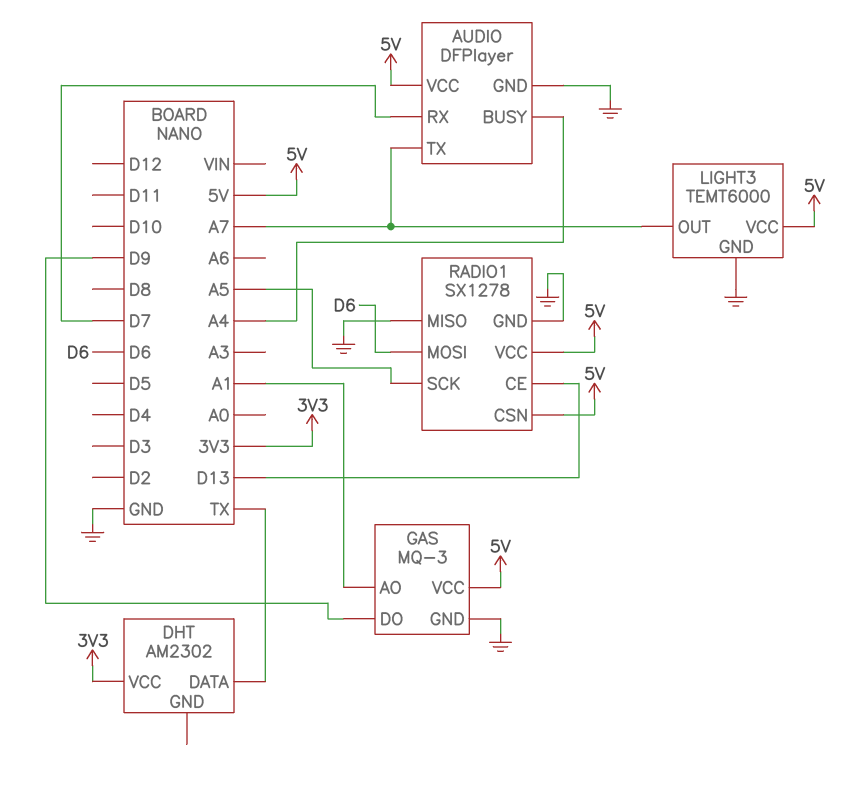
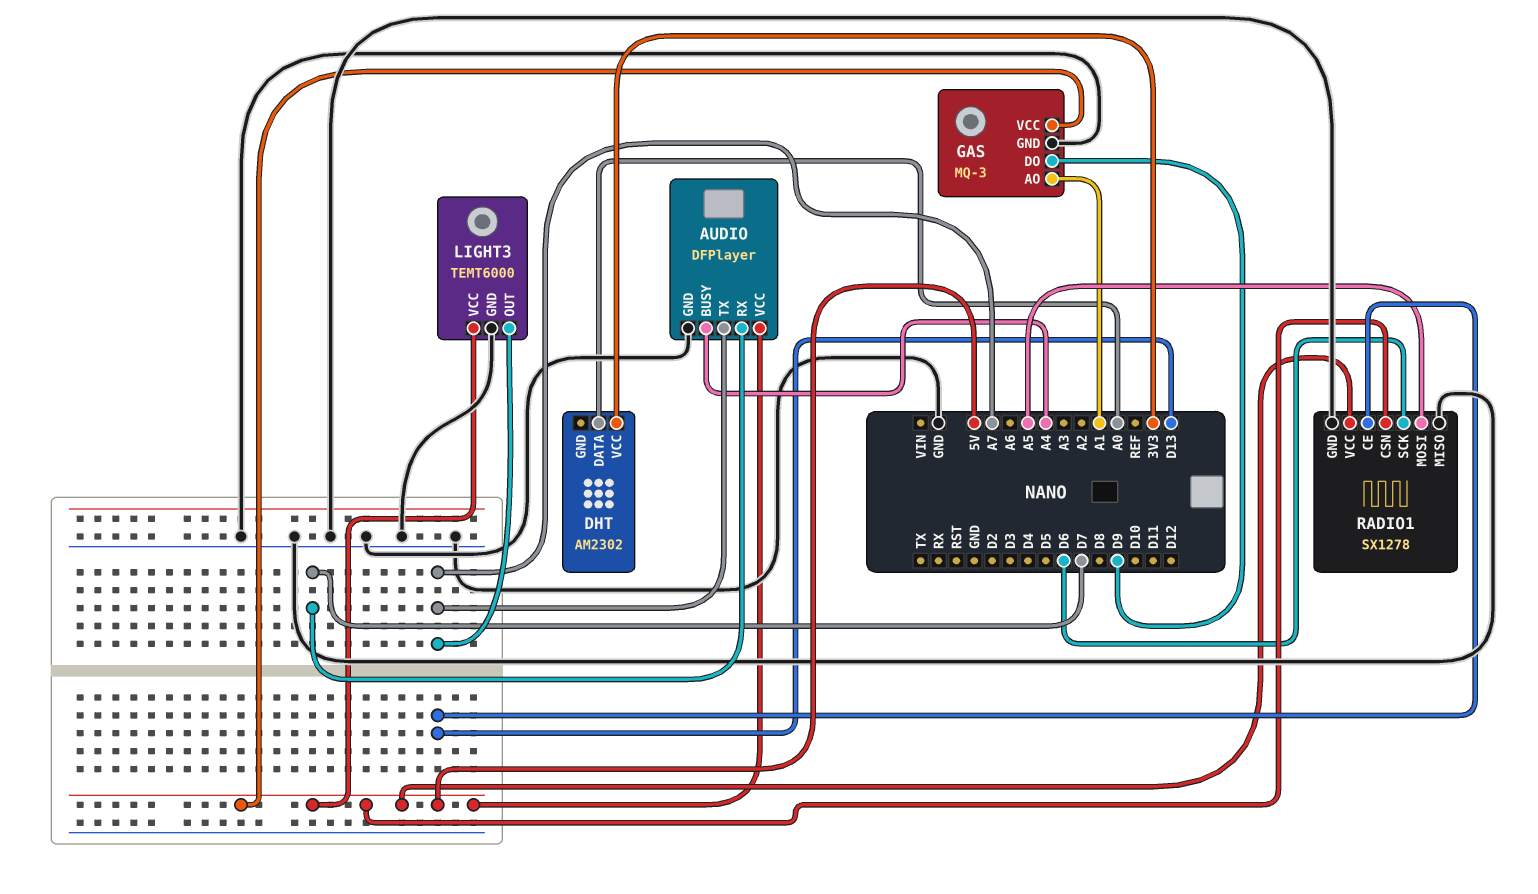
DHT pin DATA: TX -> A0
RADIO1 pin MOSI: D6 -> A5
RADIO1 pin SCK: A5 -> D6

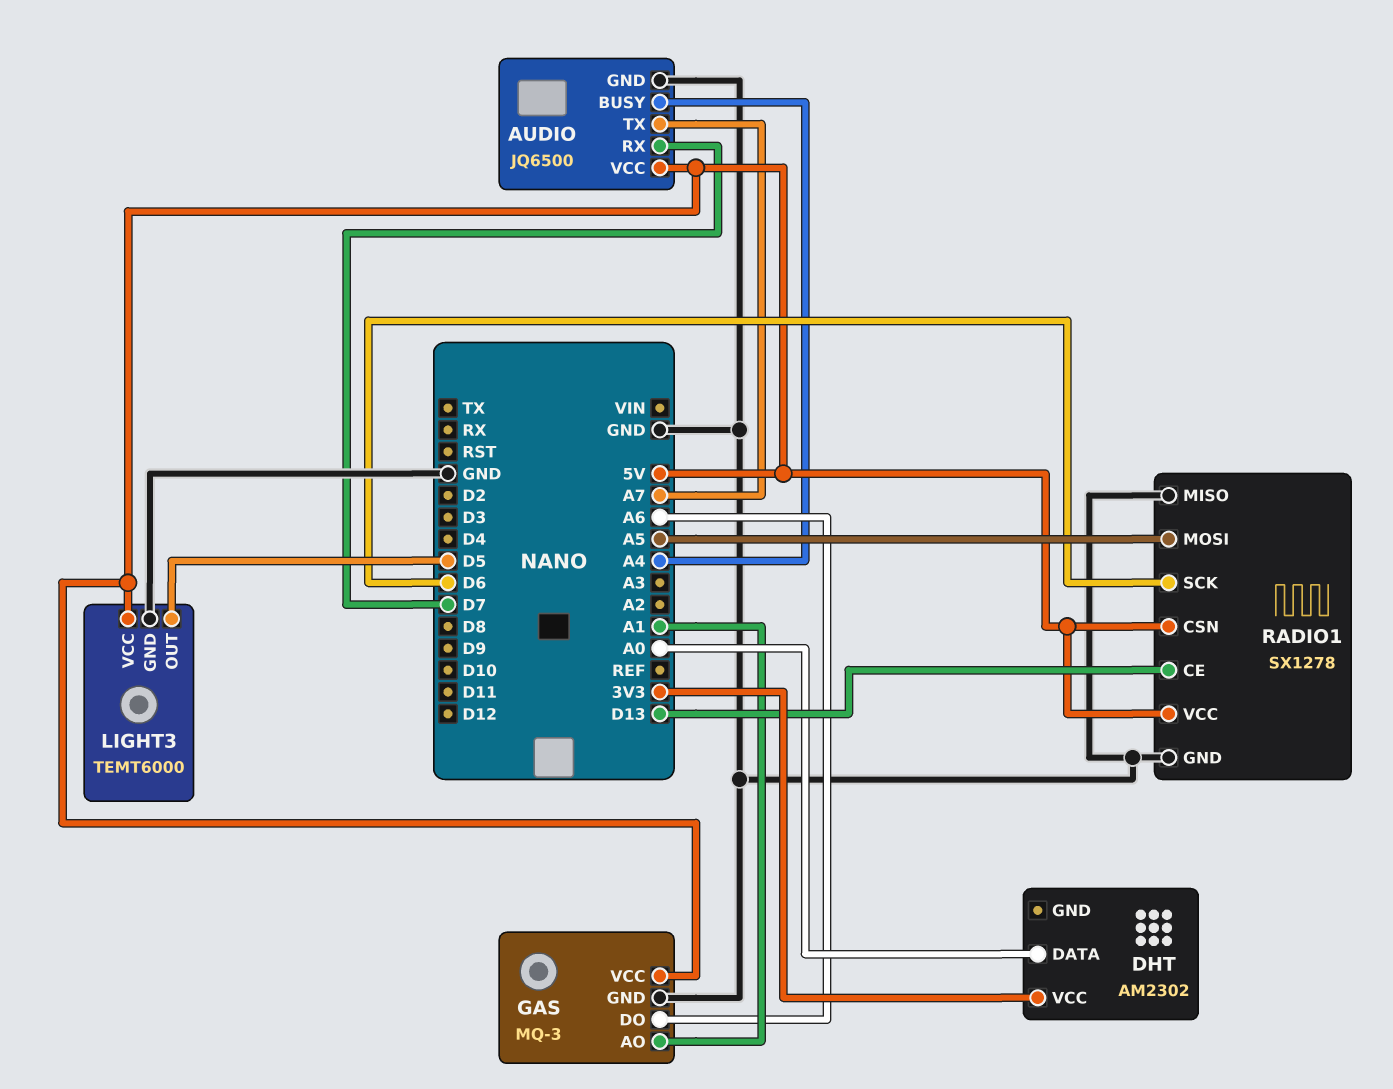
AUDIO: DFPlayer -> JQ6500
GAS pin DO: D9 -> A6
LIGHT3 pin OUT: A7 -> D5

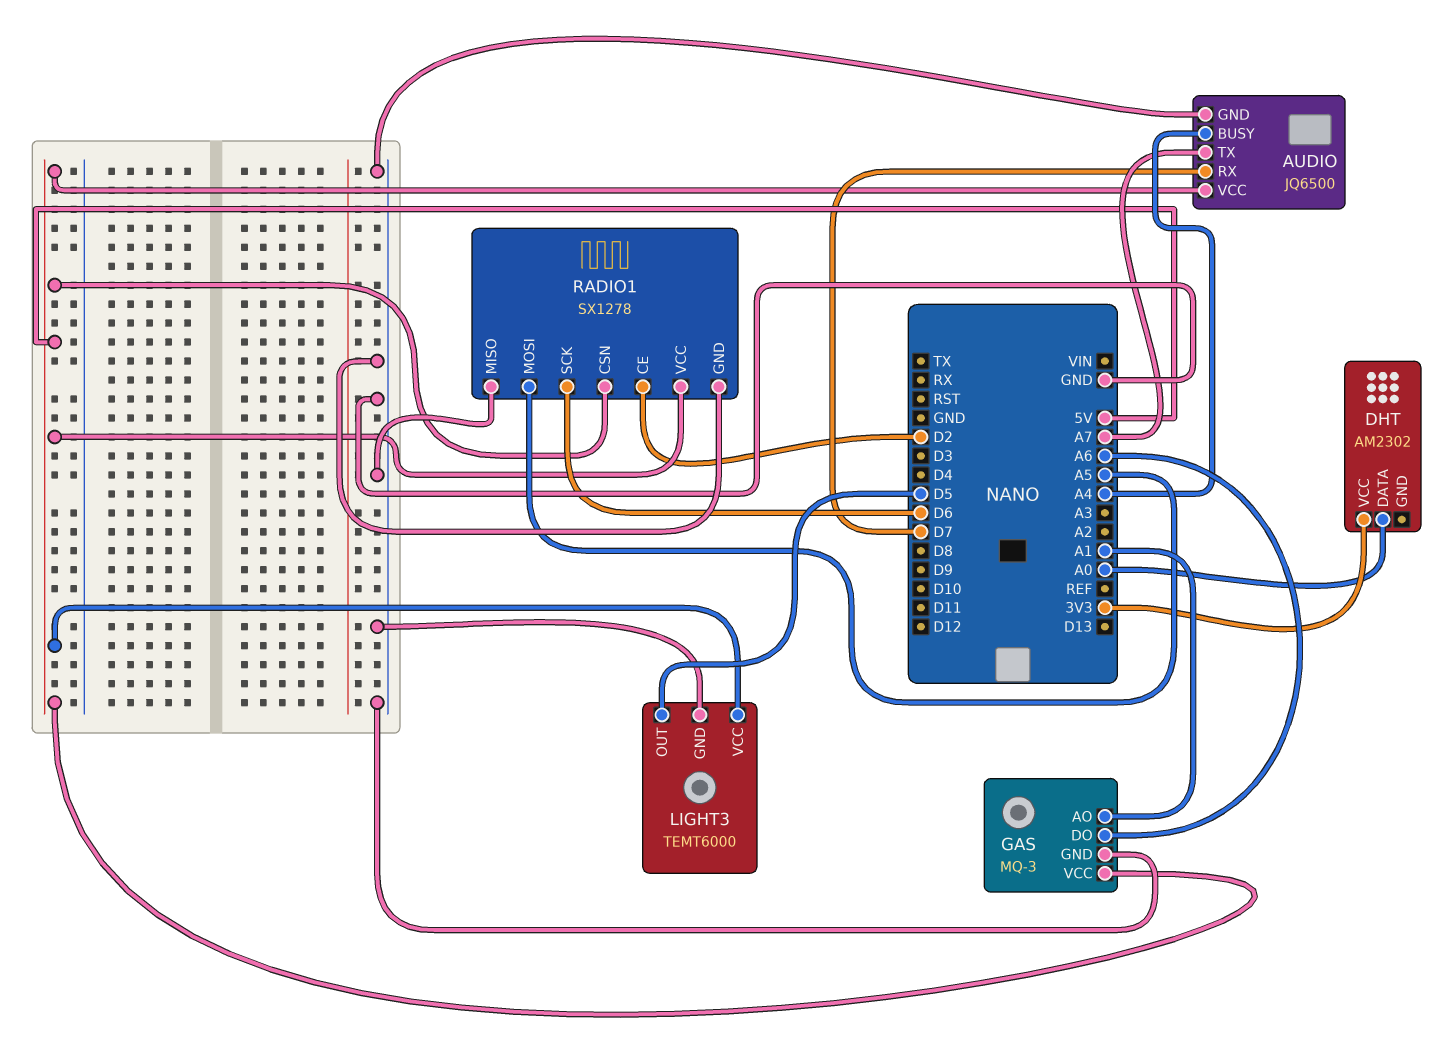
RADIO1 pin CE: D13 -> D2

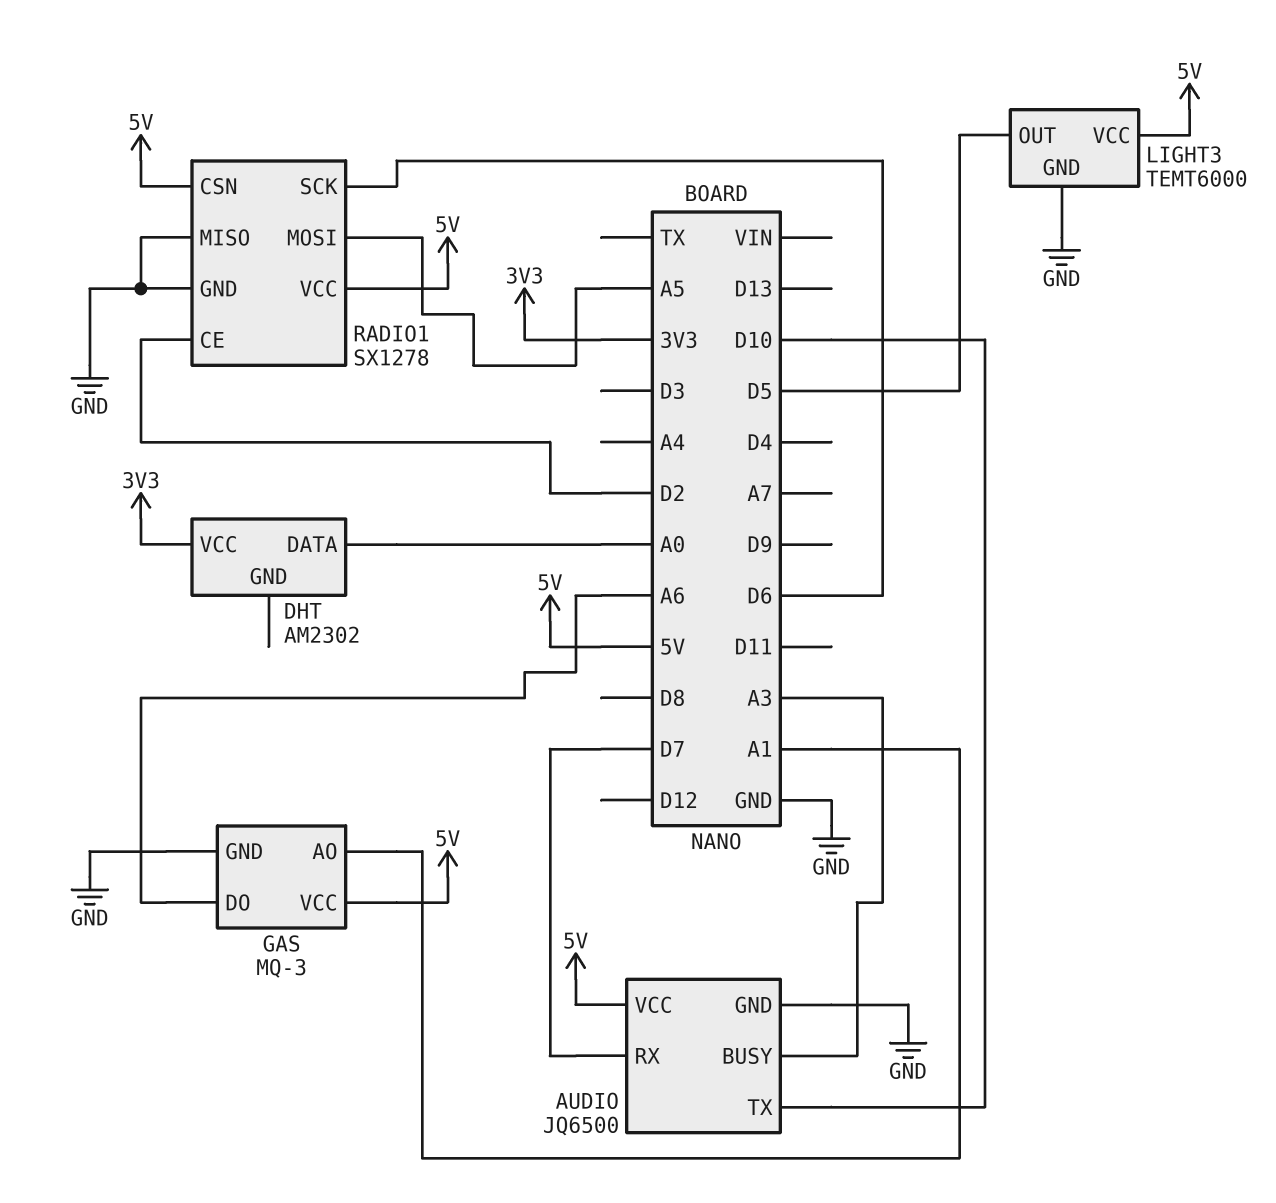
AUDIO pin BUSY: A4 -> A3
AUDIO pin TX: A7 -> D10

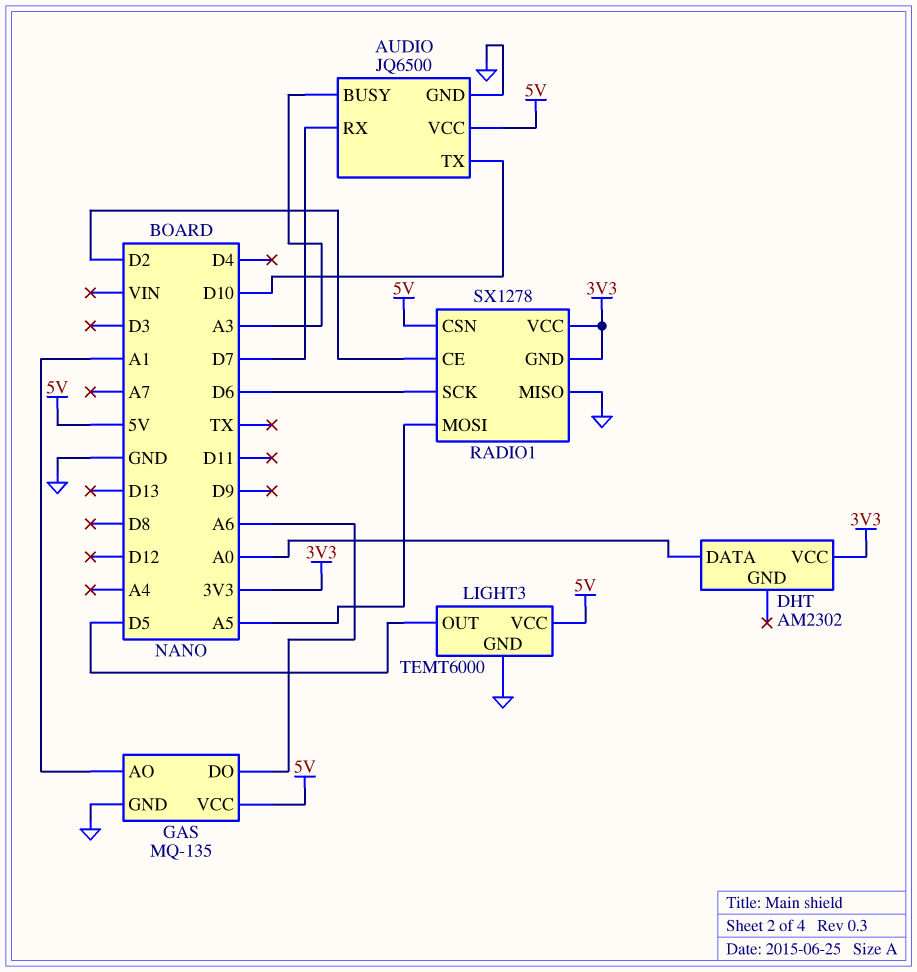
GAS: MQ-3 -> MQ-135
RADIO1 pin GND: GND -> 3V3
RADIO1 pin VCC: 5V -> 3V3

